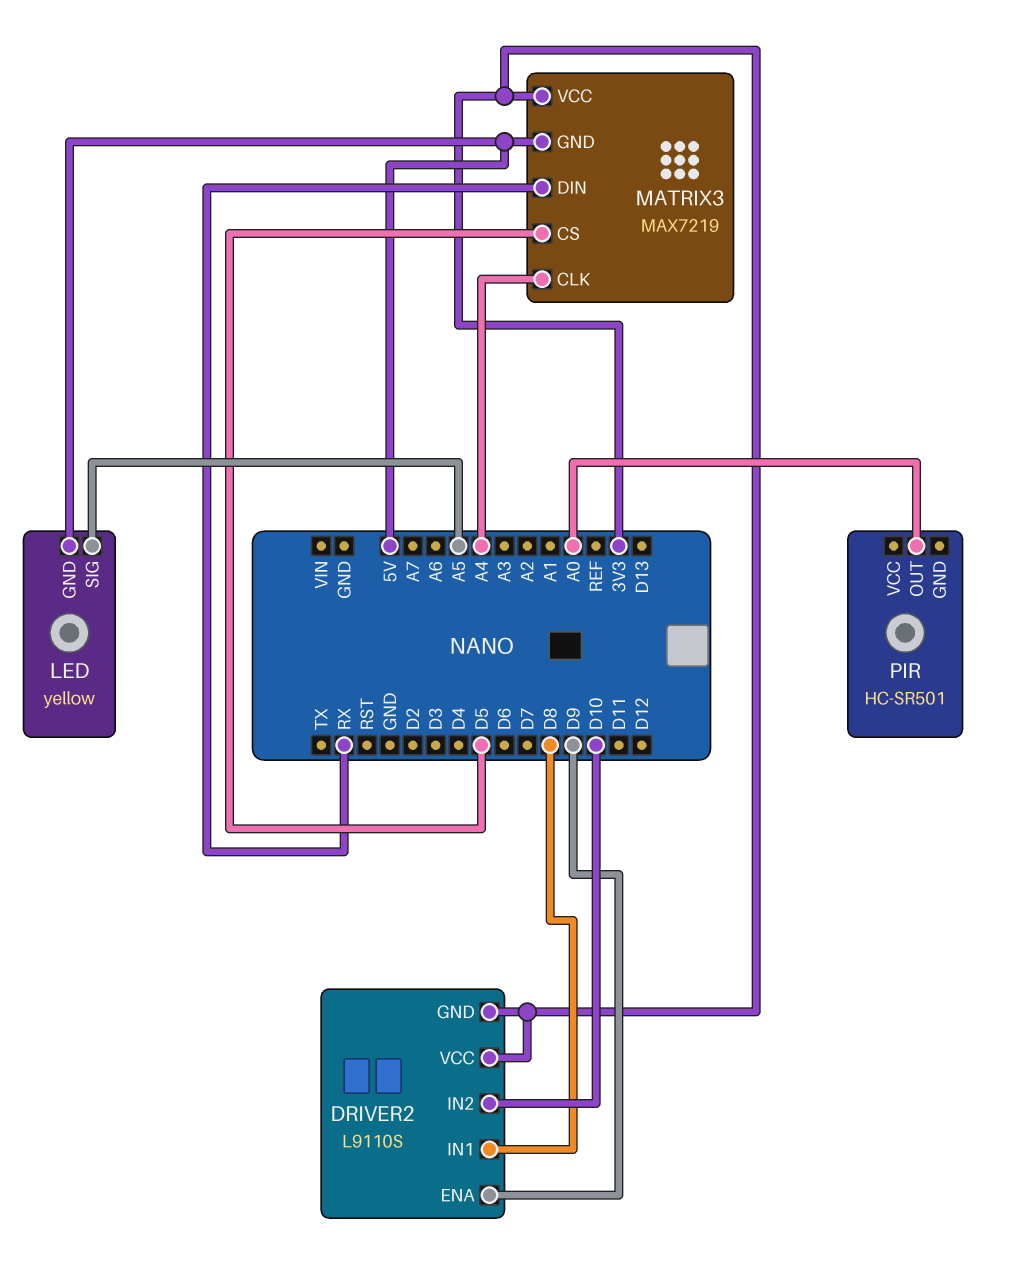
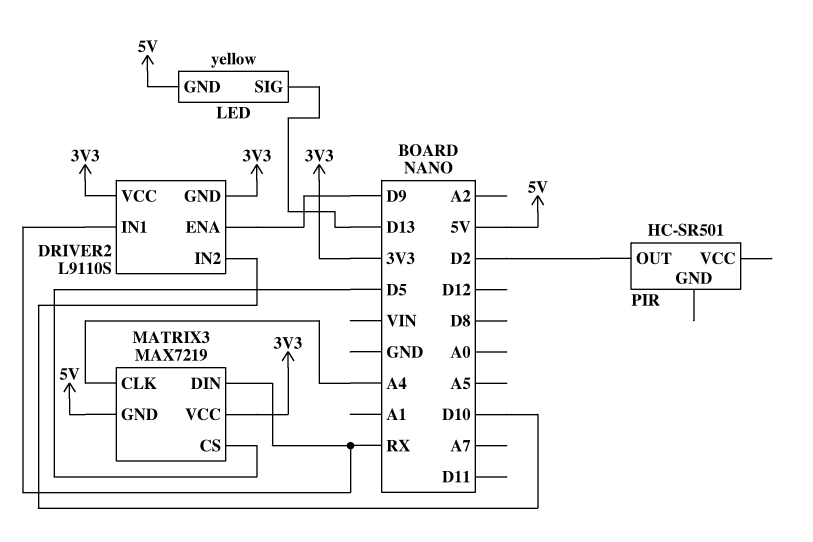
DRIVER2 pin IN1: D8 -> RX
LED pin SIG: A5 -> D13
PIR pin OUT: A0 -> D2

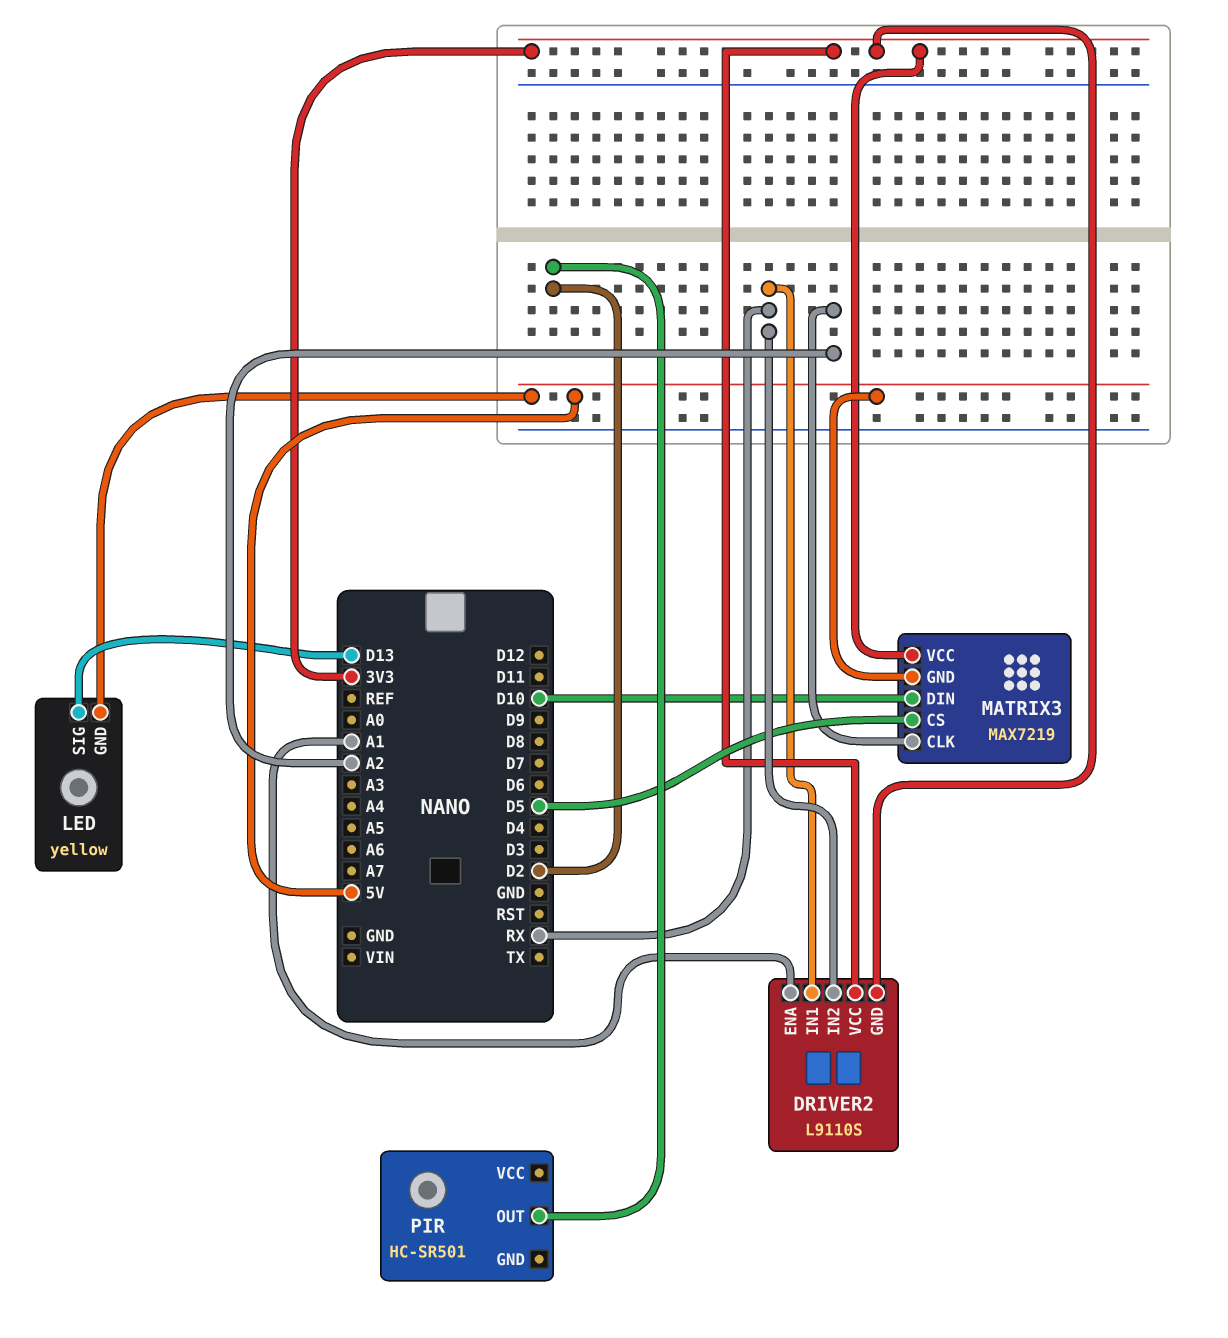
DRIVER2 pin ENA: D9 -> A1
DRIVER2 pin IN2: D10 -> RX
MATRIX3 pin CLK: A4 -> A2
MATRIX3 pin DIN: RX -> D10

